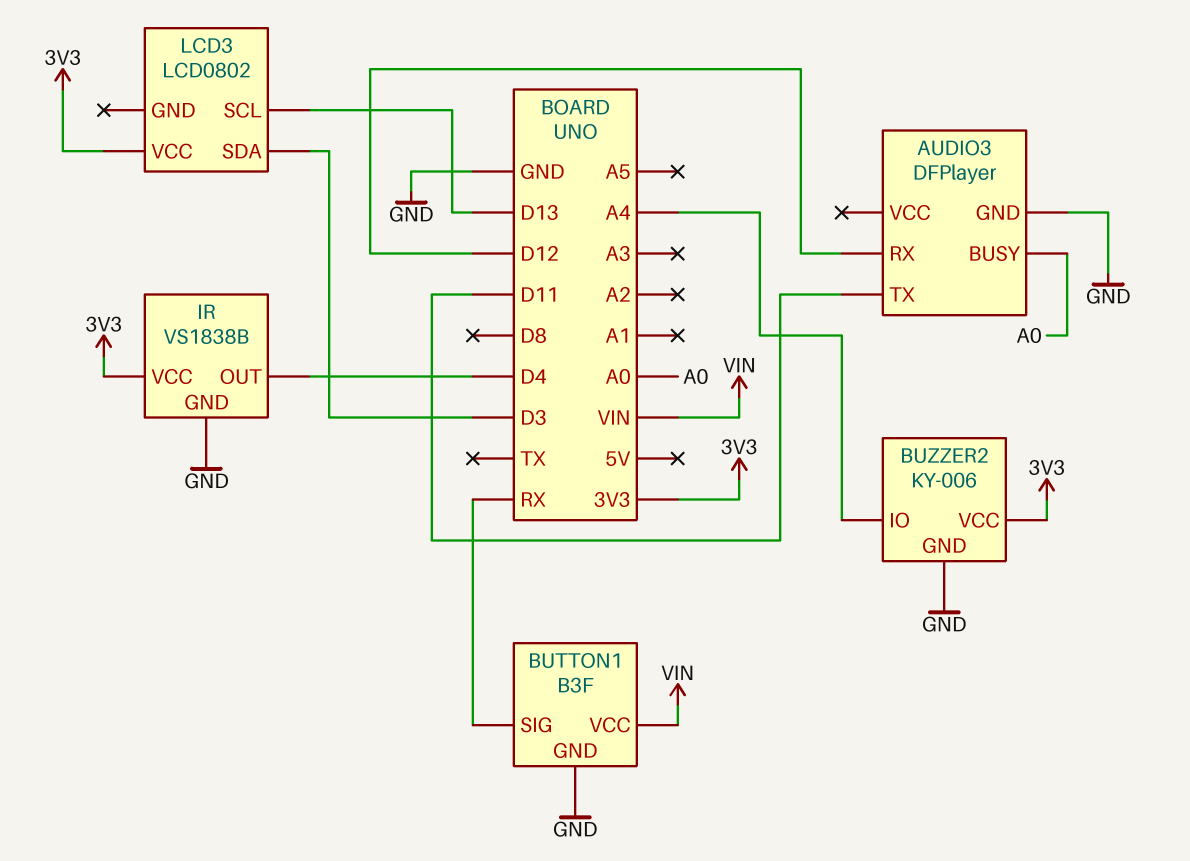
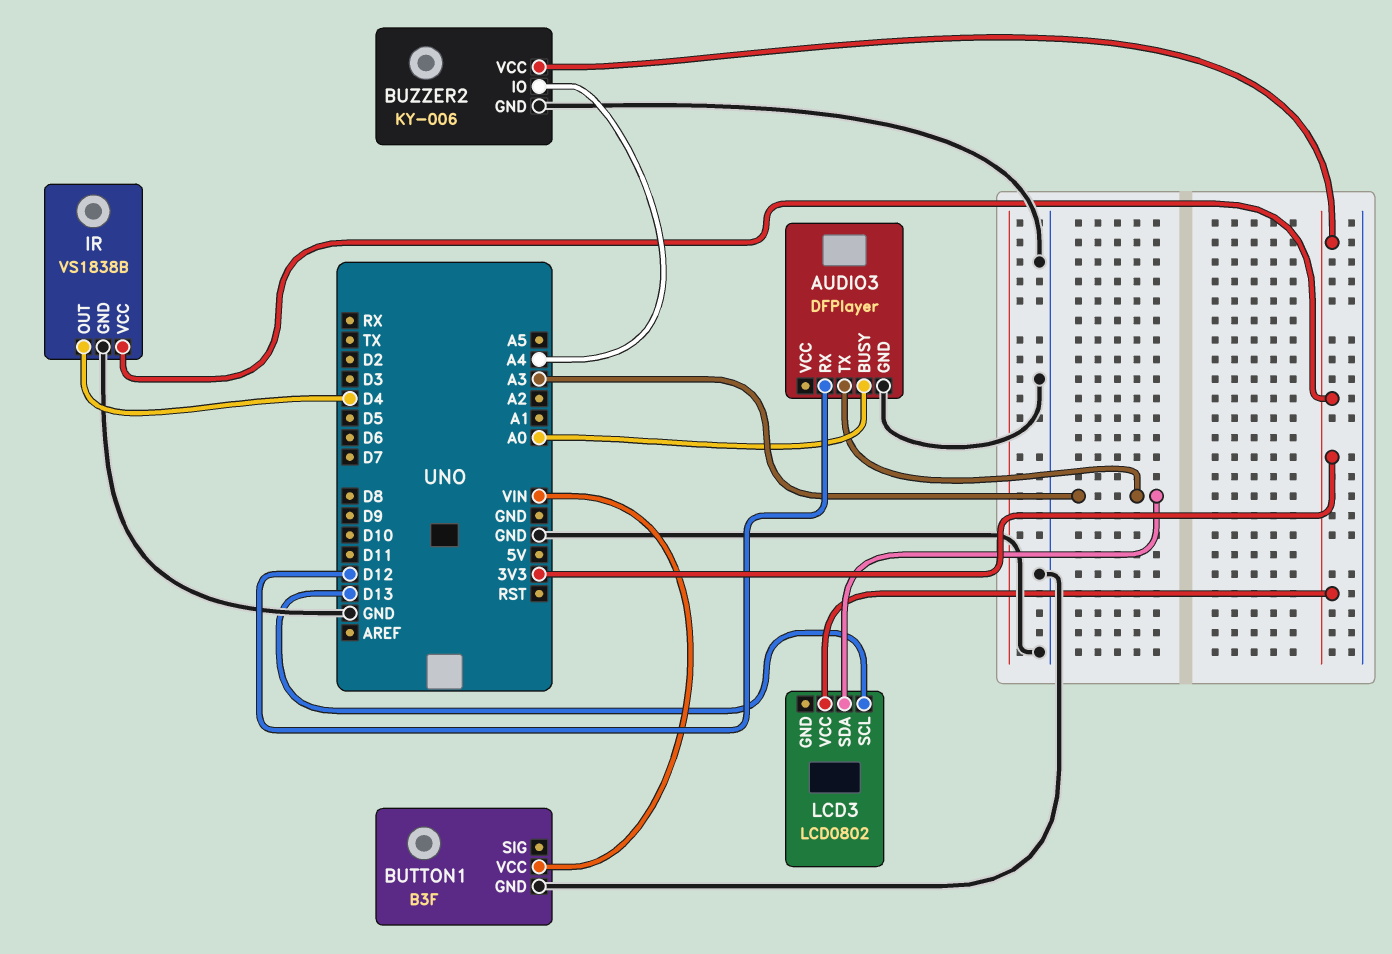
AUDIO3 pin TX: D11 -> A3
BUTTON1 pin SIG: RX -> none
LCD3 pin SDA: D3 -> A3

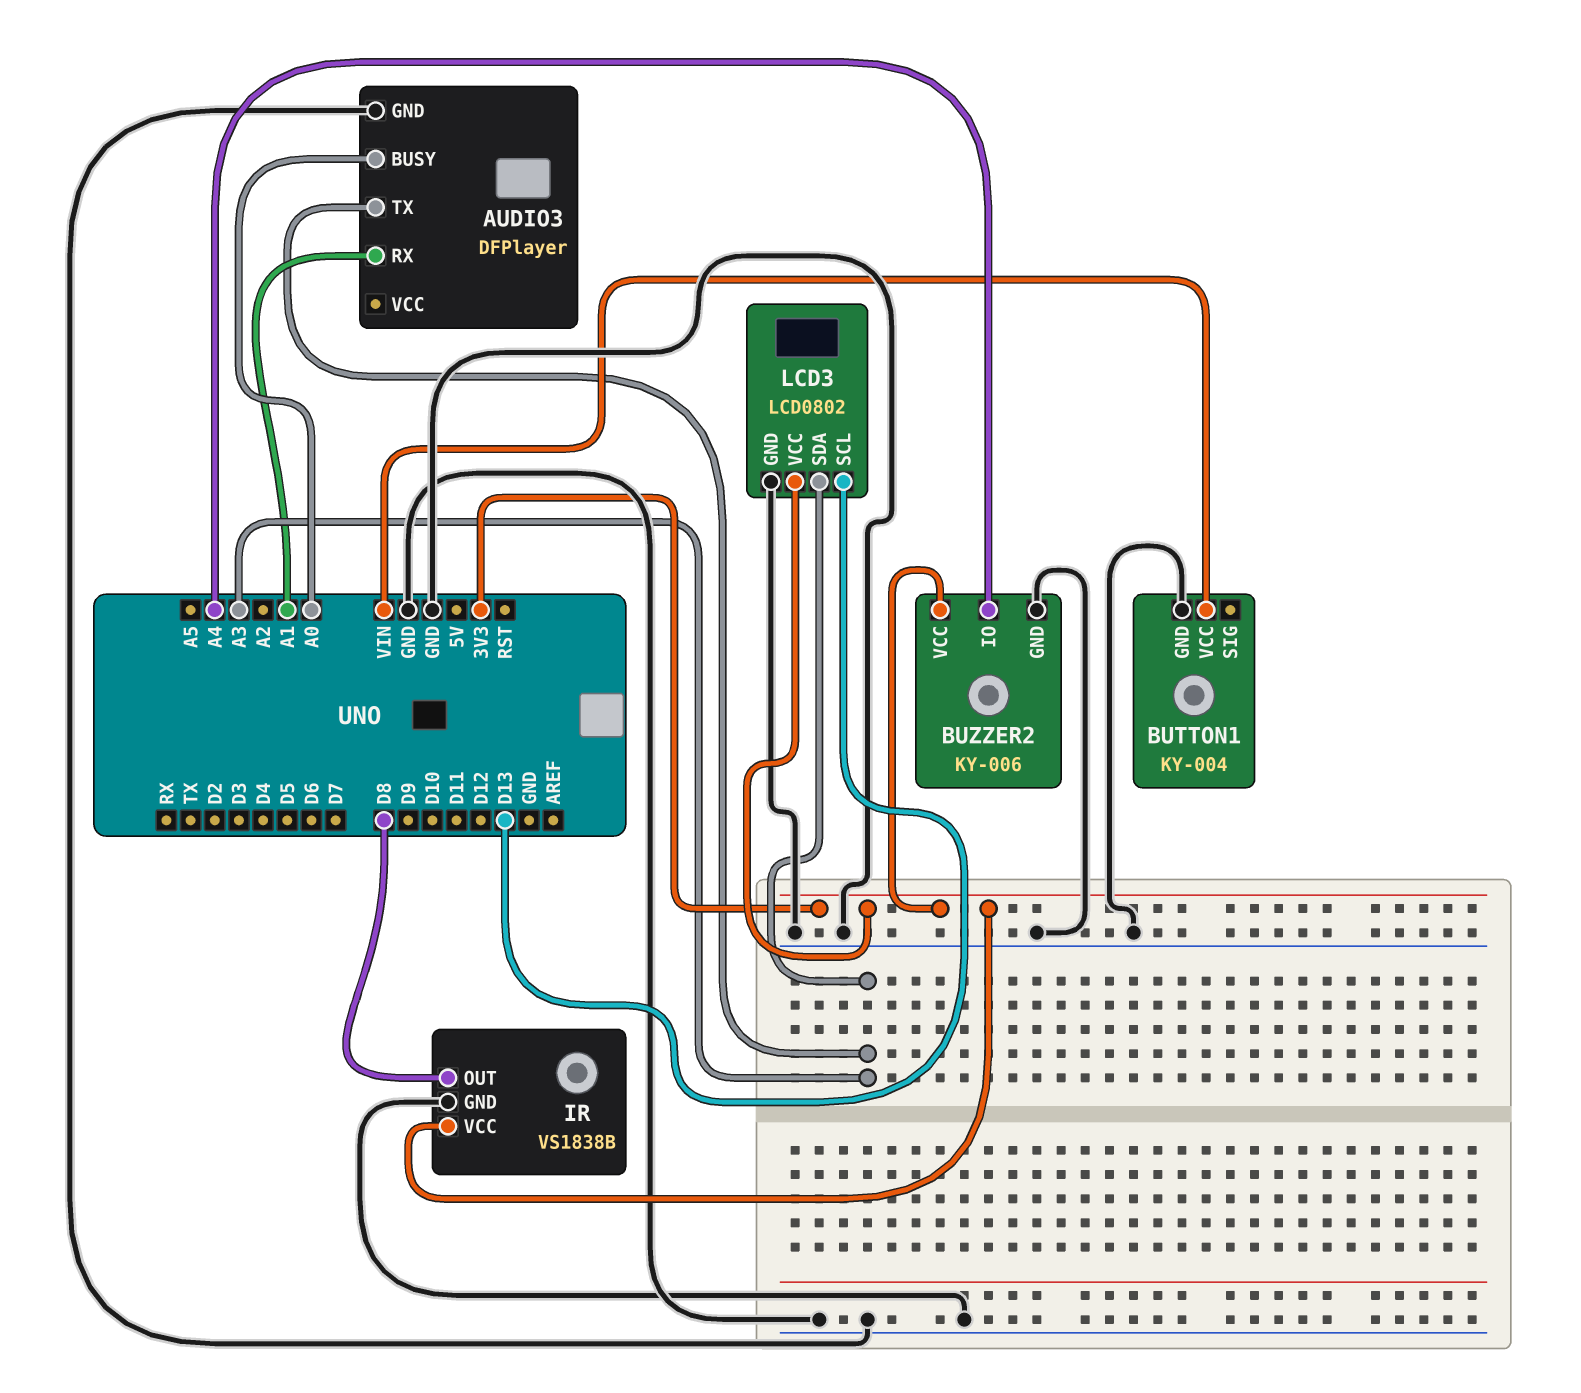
AUDIO3 pin RX: D12 -> A1
BUTTON1: B3F -> KY-004
IR pin OUT: D4 -> D8
LCD3 pin GND: none -> GND

